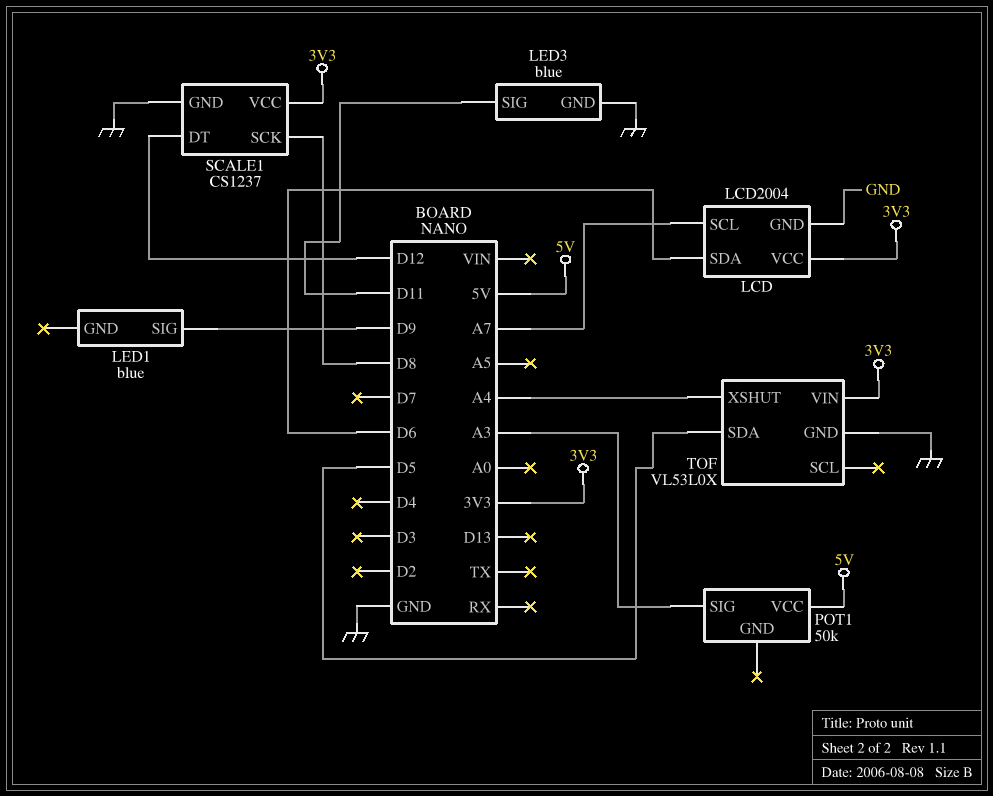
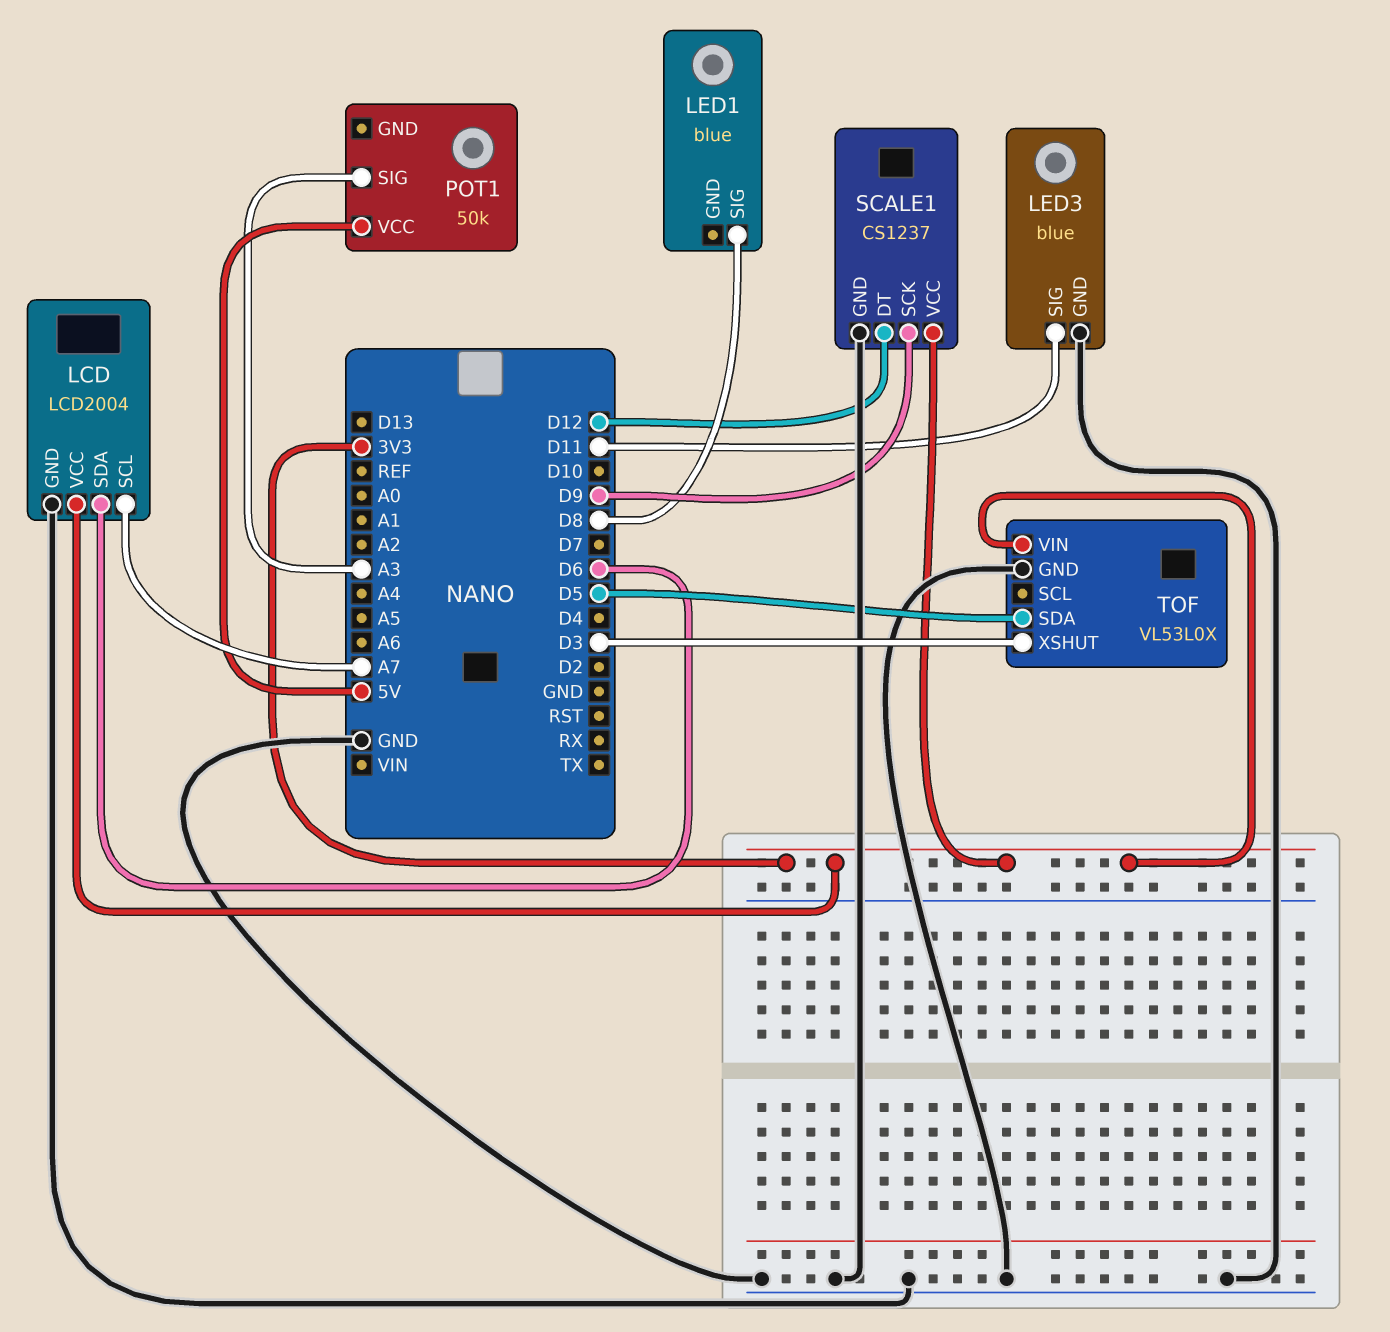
LED1 pin SIG: D9 -> D8
SCALE1 pin SCK: D8 -> D9
TOF pin XSHUT: A4 -> D3

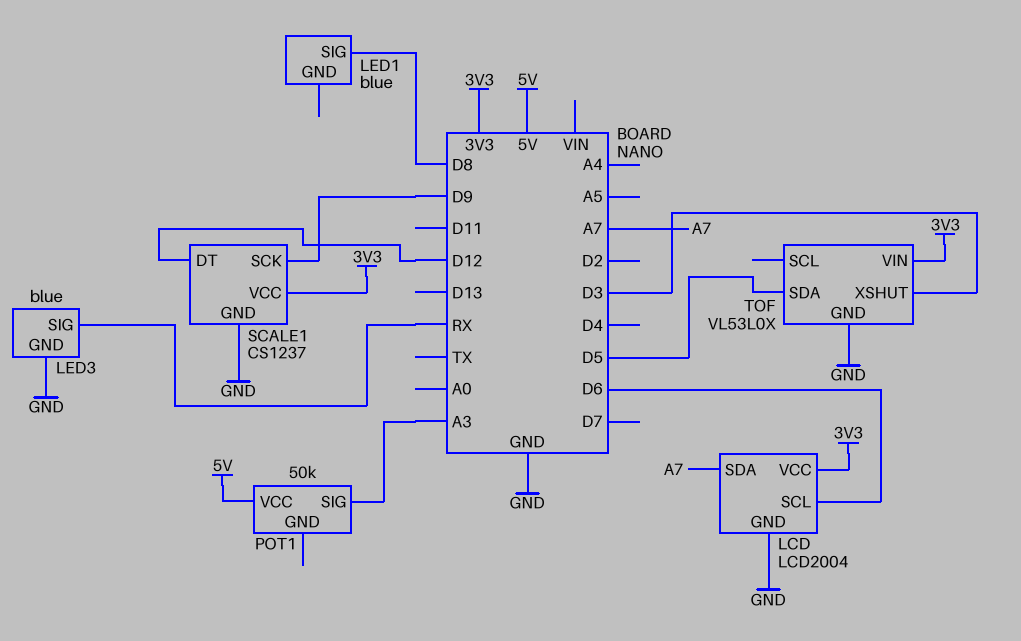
LCD pin SCL: A7 -> D6
LCD pin SDA: D6 -> A7
LED3 pin SIG: D11 -> RX

